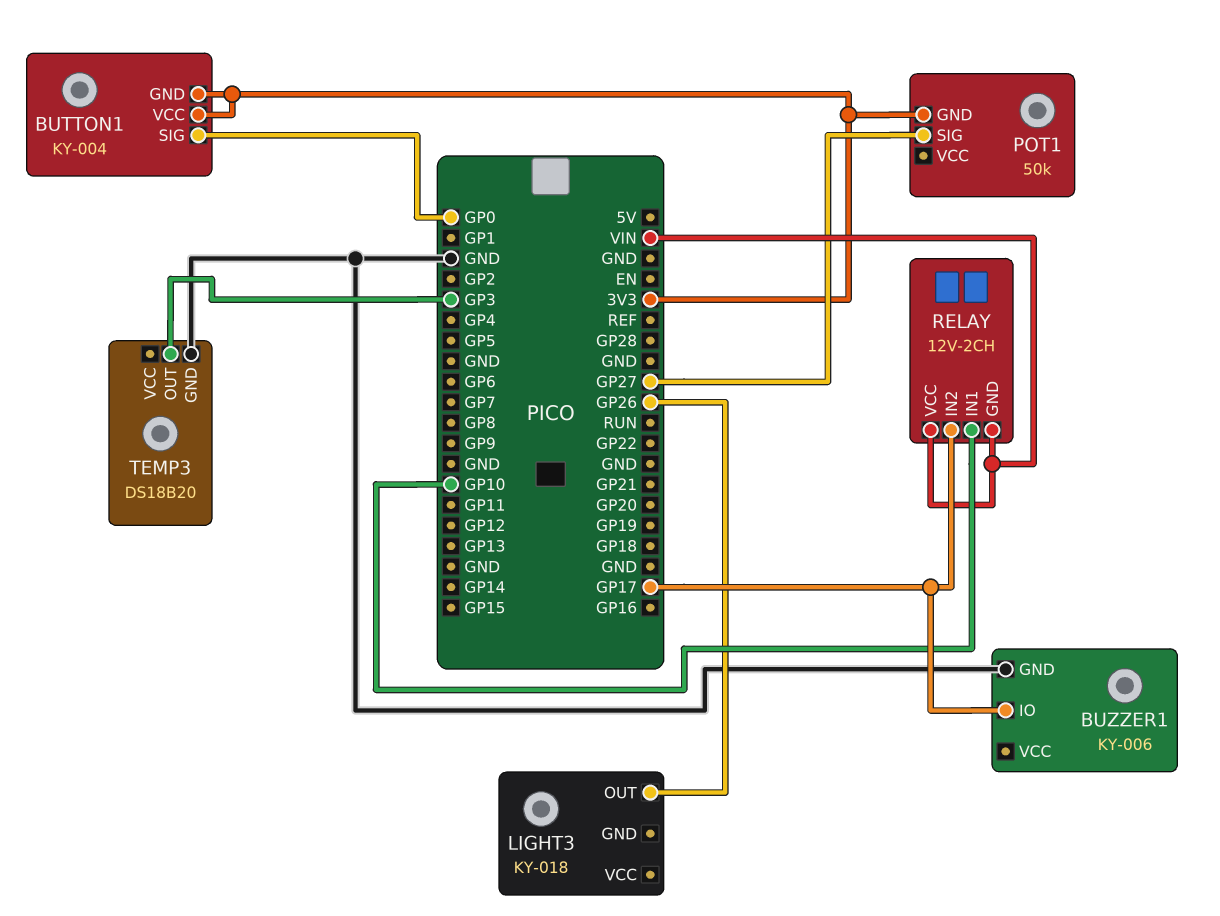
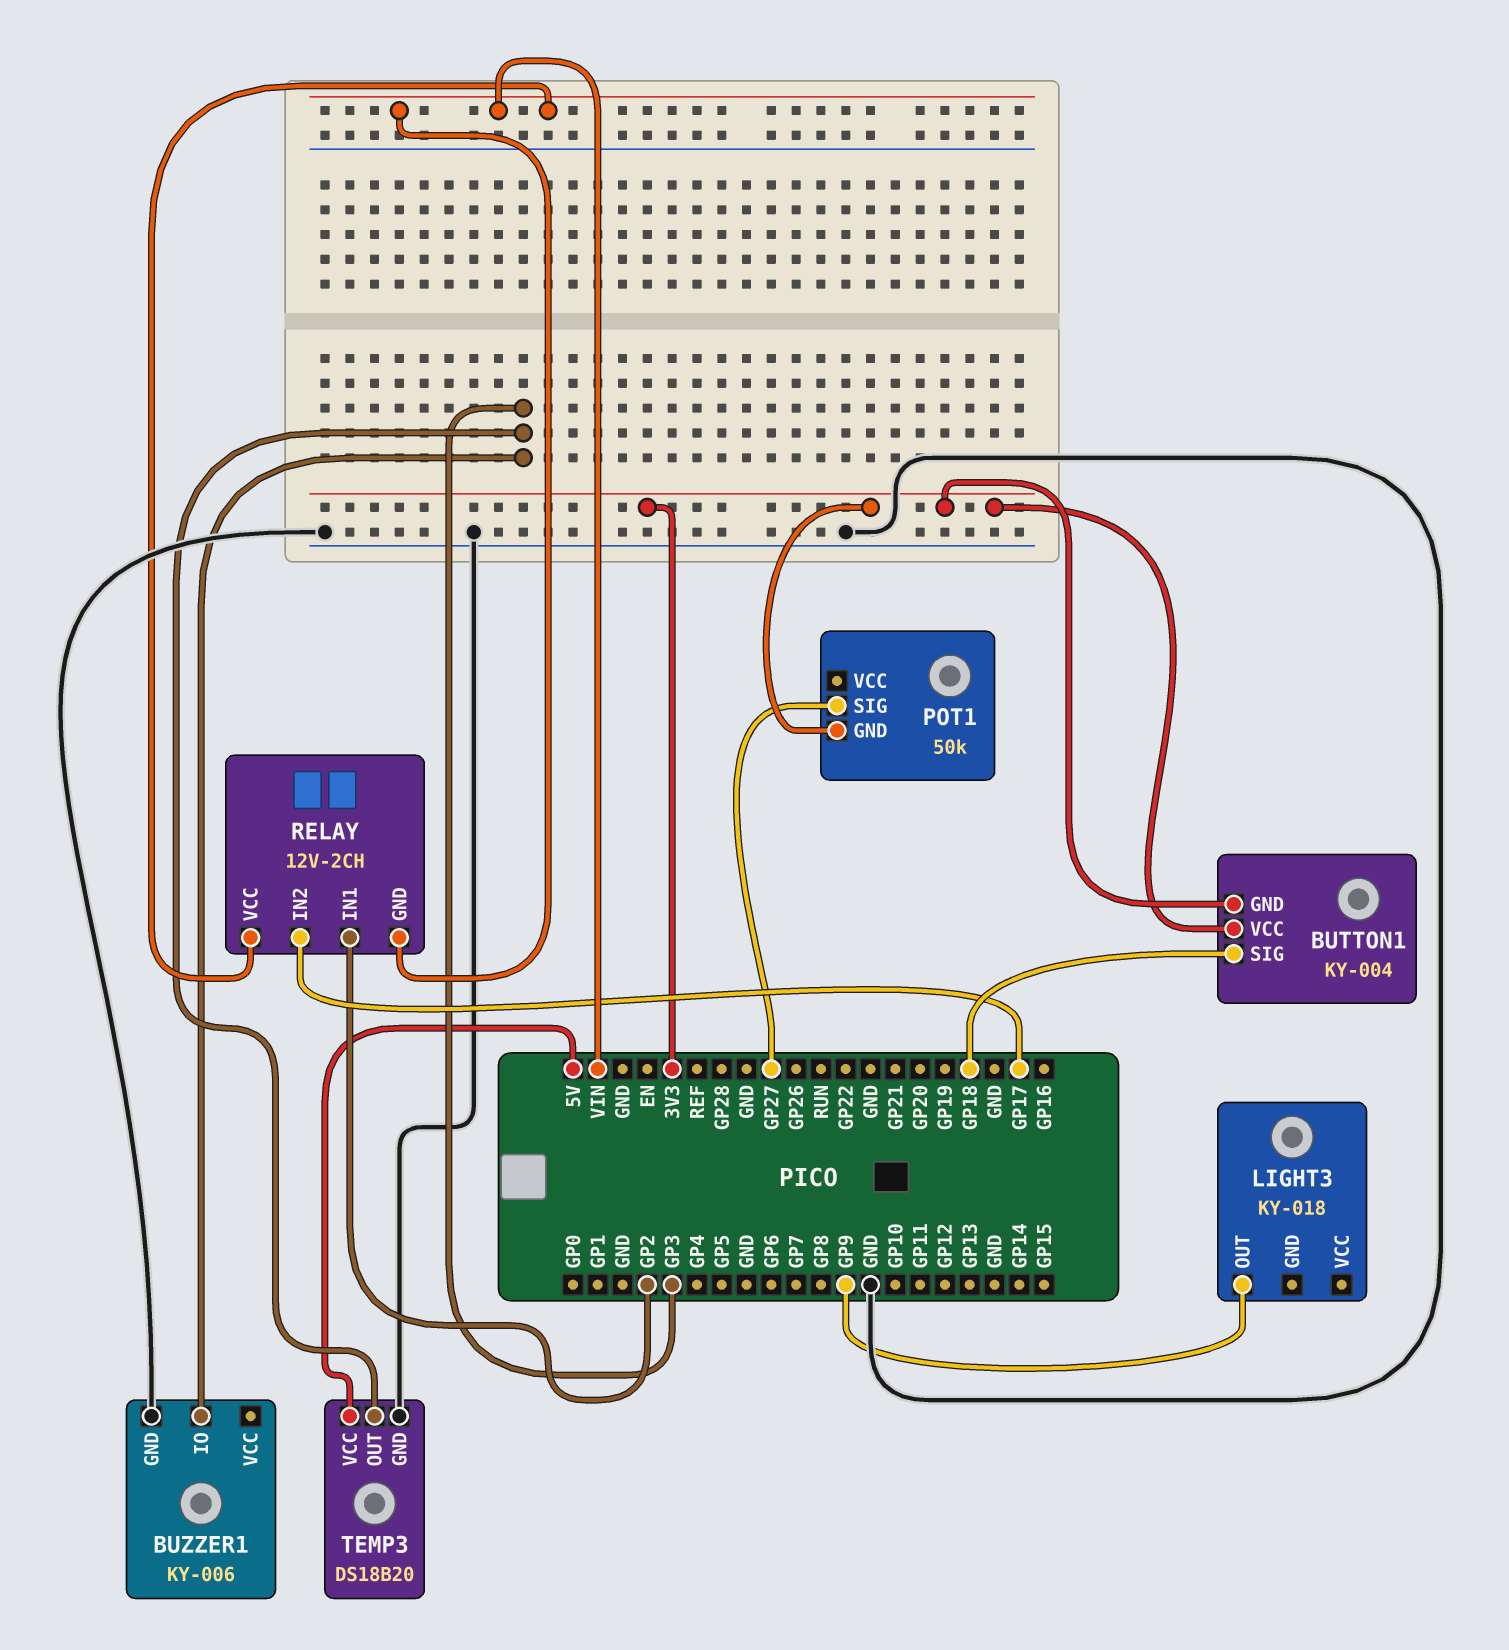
BUTTON1 pin SIG: GP0 -> GP18
BUZZER1 pin IO: GP17 -> GP3
LIGHT3 pin OUT: GP26 -> GP9
RELAY pin IN1: GP10 -> GP2
TEMP3 pin VCC: none -> 5V

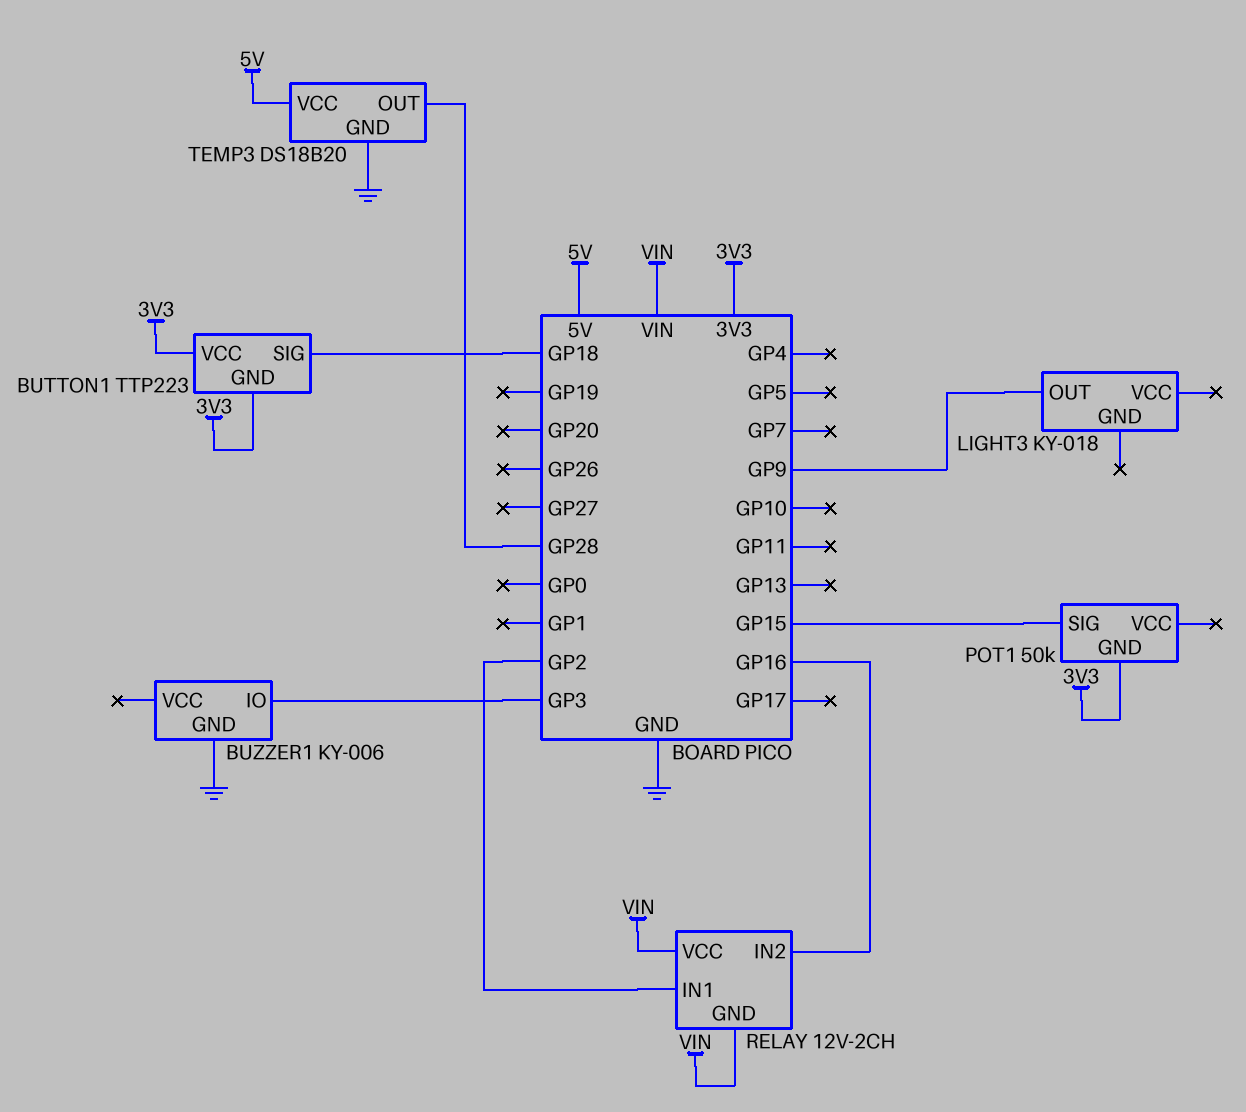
BUTTON1: KY-004 -> TTP223
POT1 pin SIG: GP27 -> GP15
RELAY pin IN2: GP17 -> GP16
TEMP3 pin OUT: GP3 -> GP28

